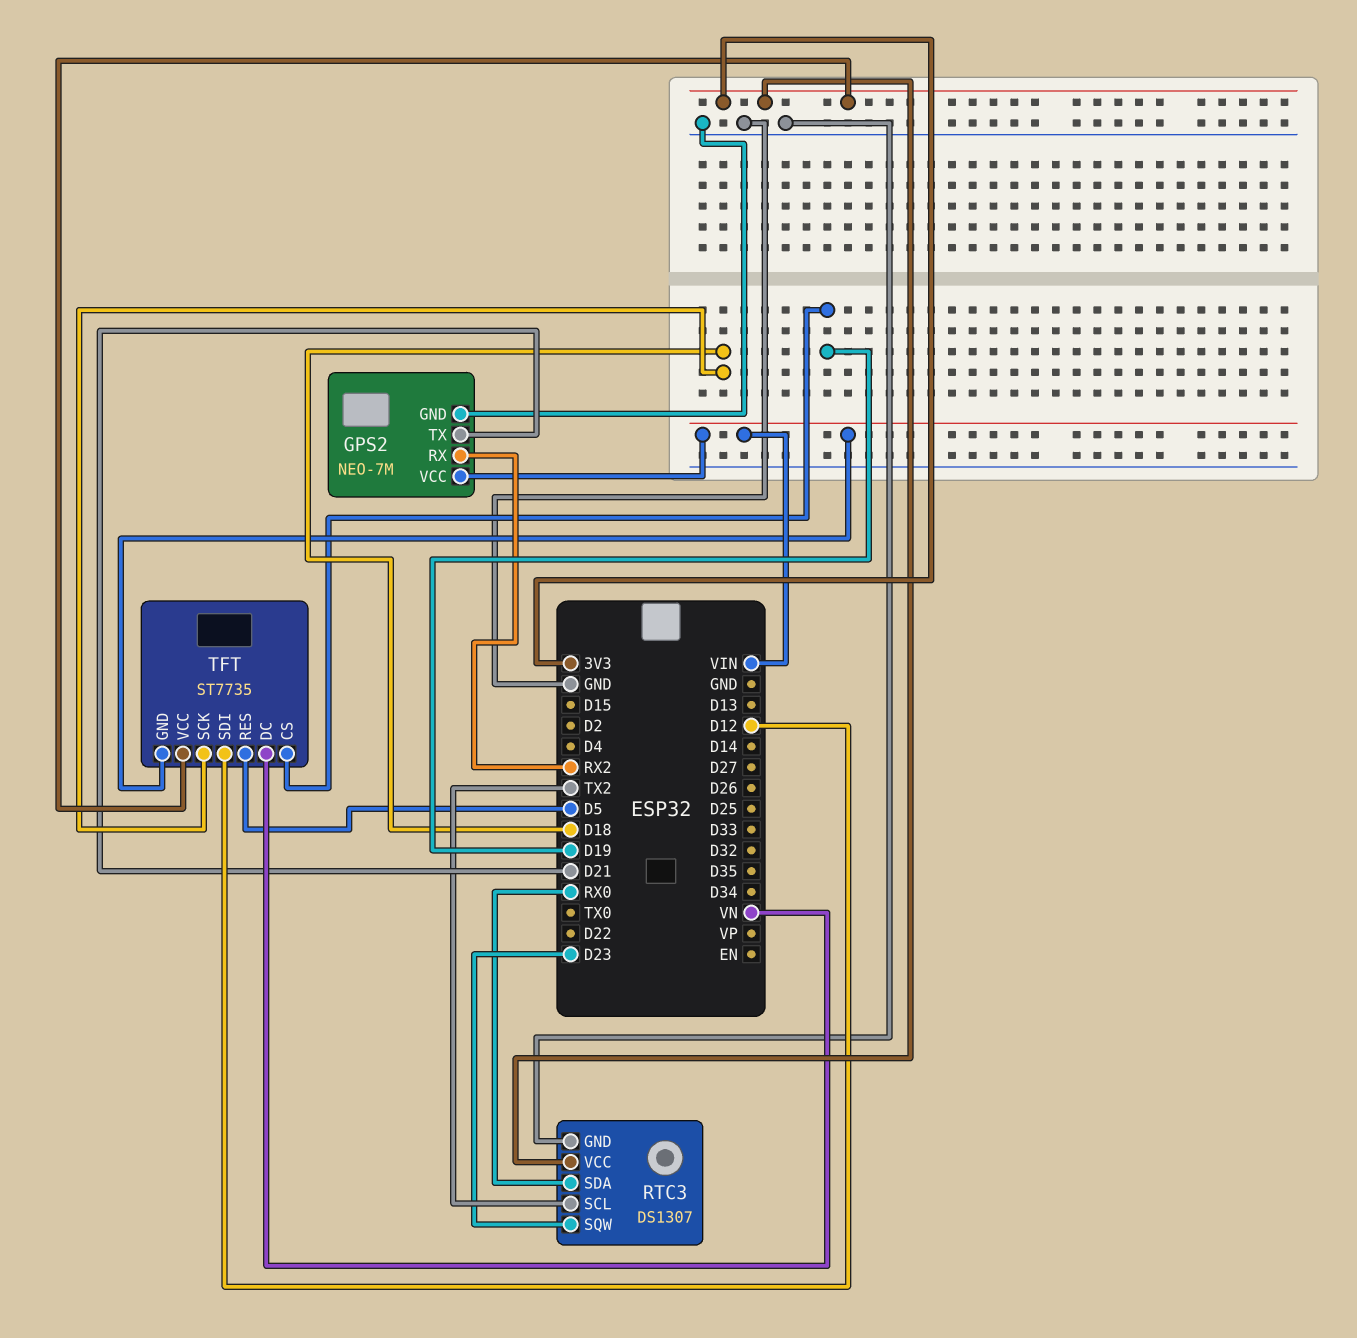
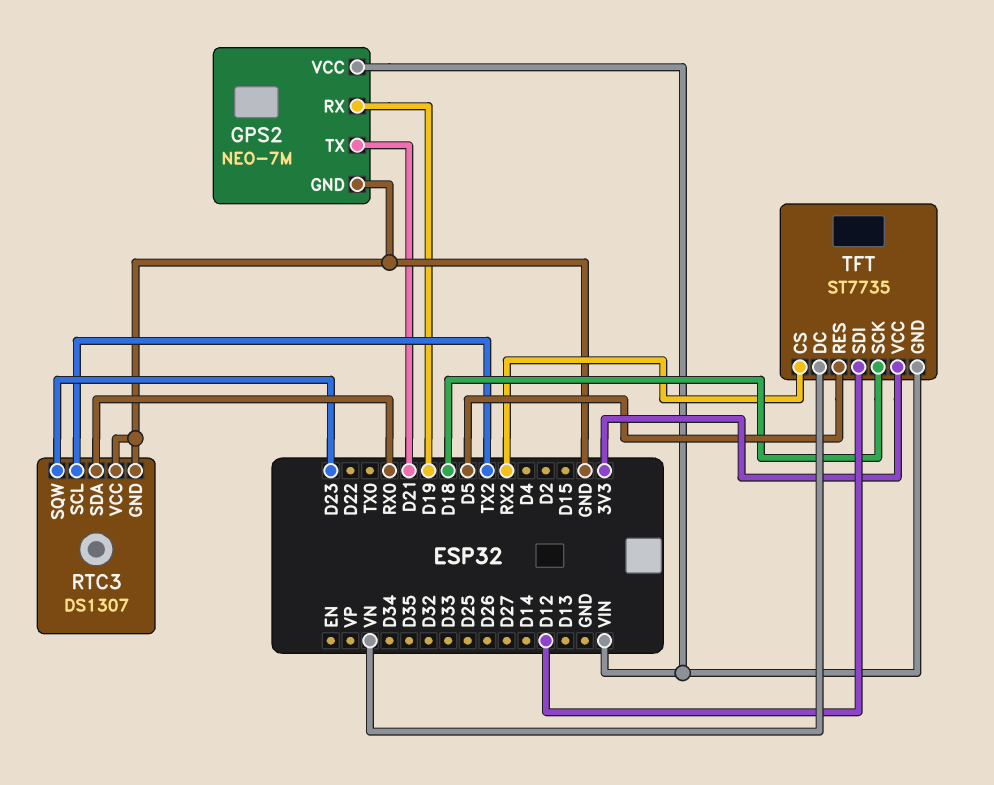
GPS2 pin RX: RX2 -> D19
RTC3 pin VCC: 3V3 -> GND
TFT pin CS: D19 -> RX2

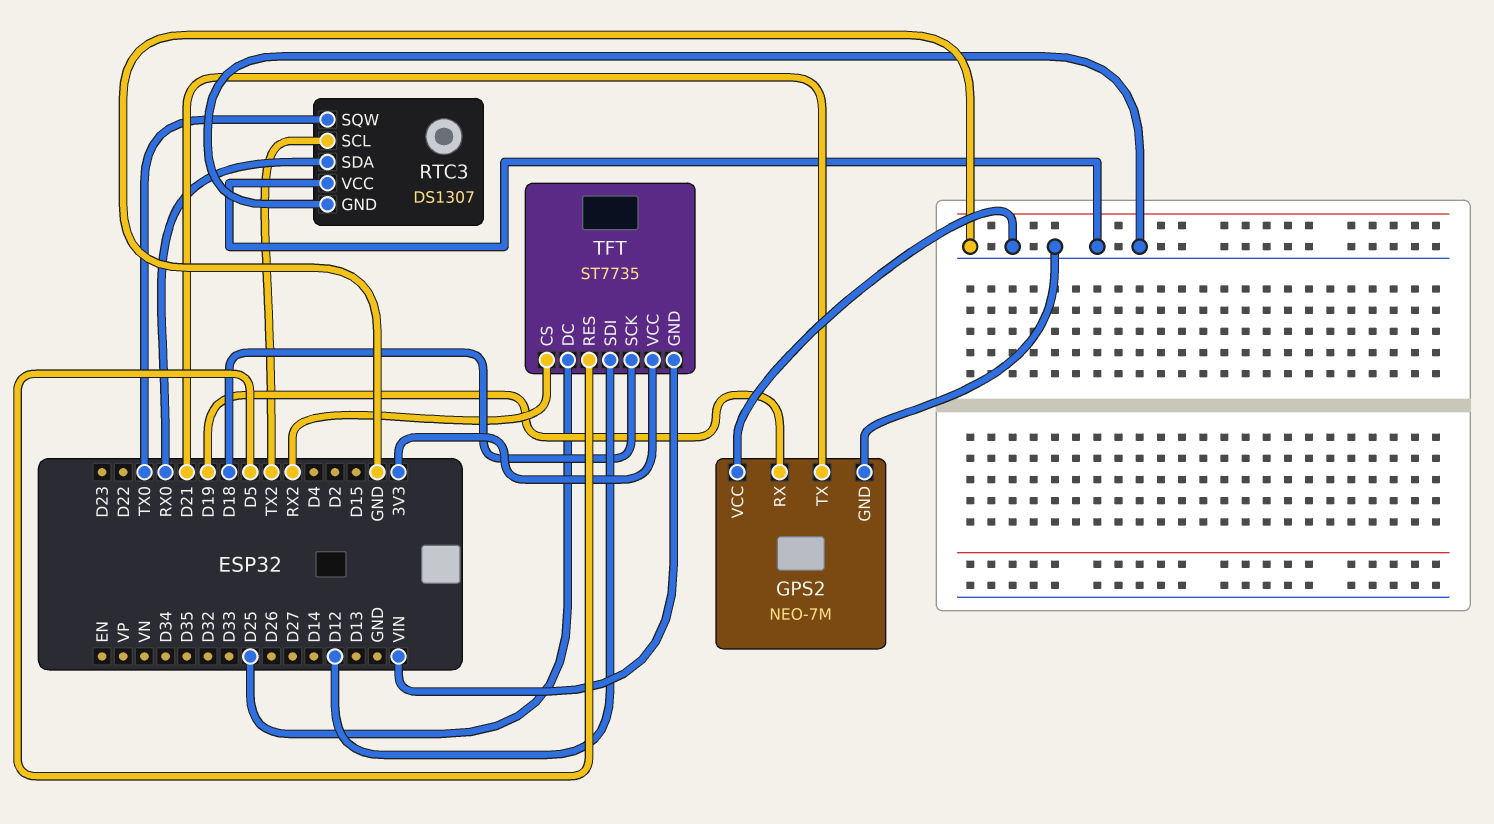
GPS2 pin VCC: VIN -> GND
RTC3 pin SQW: D23 -> TX0
TFT pin DC: VN -> D25

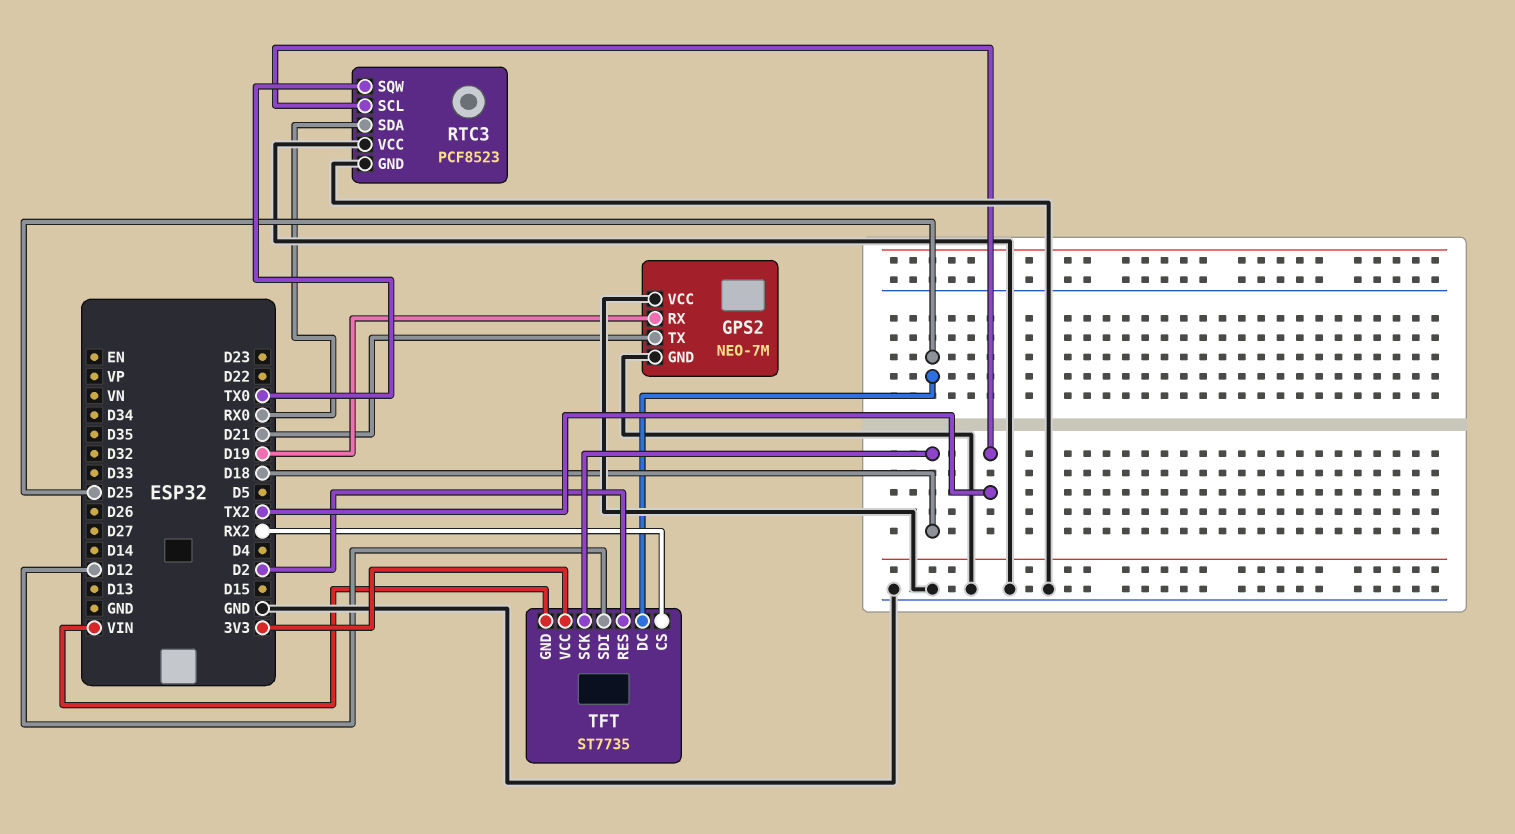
RTC3: DS1307 -> PCF8523
TFT pin RES: D5 -> D2

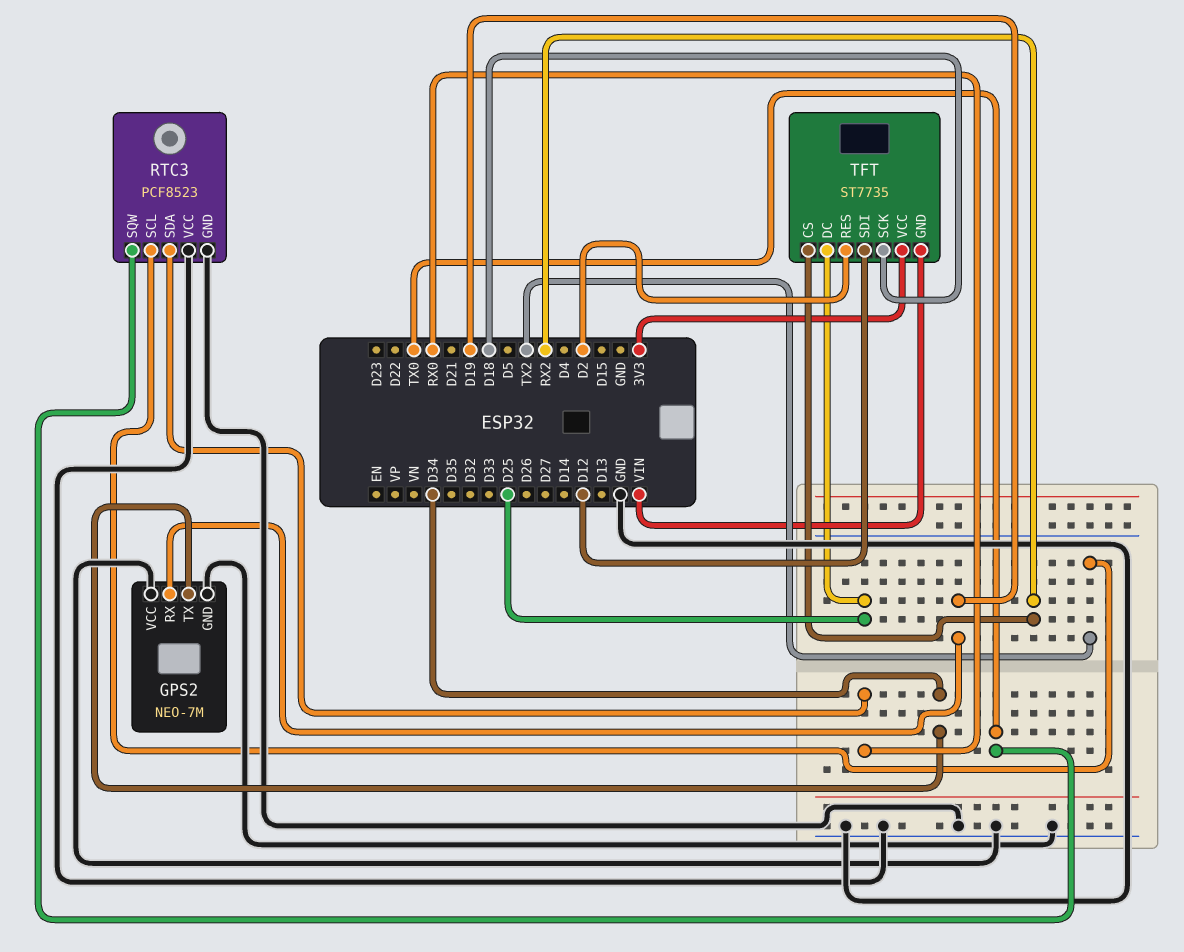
GPS2 pin TX: D21 -> D34

